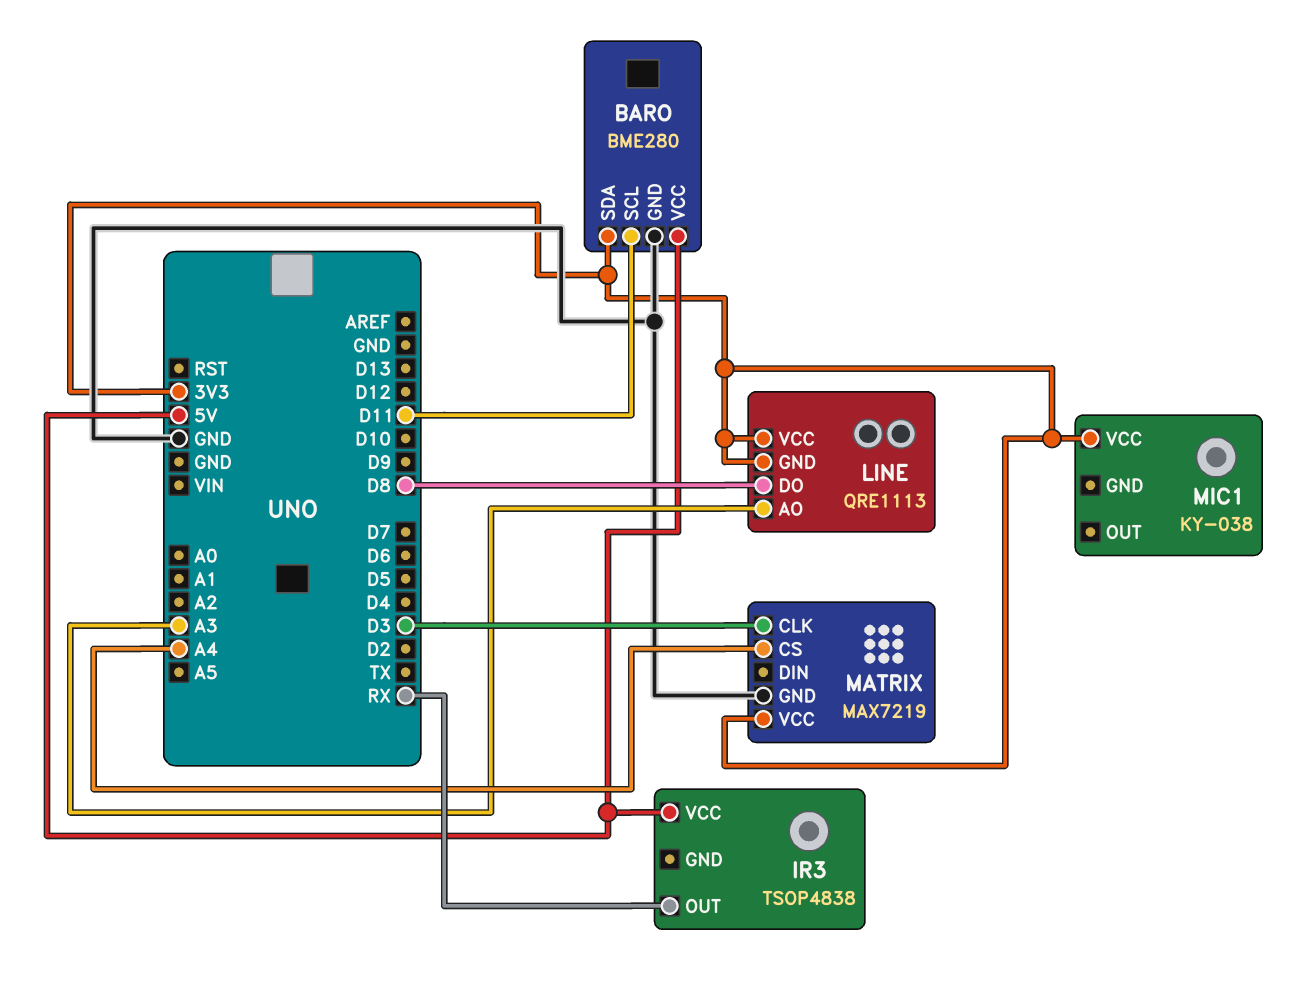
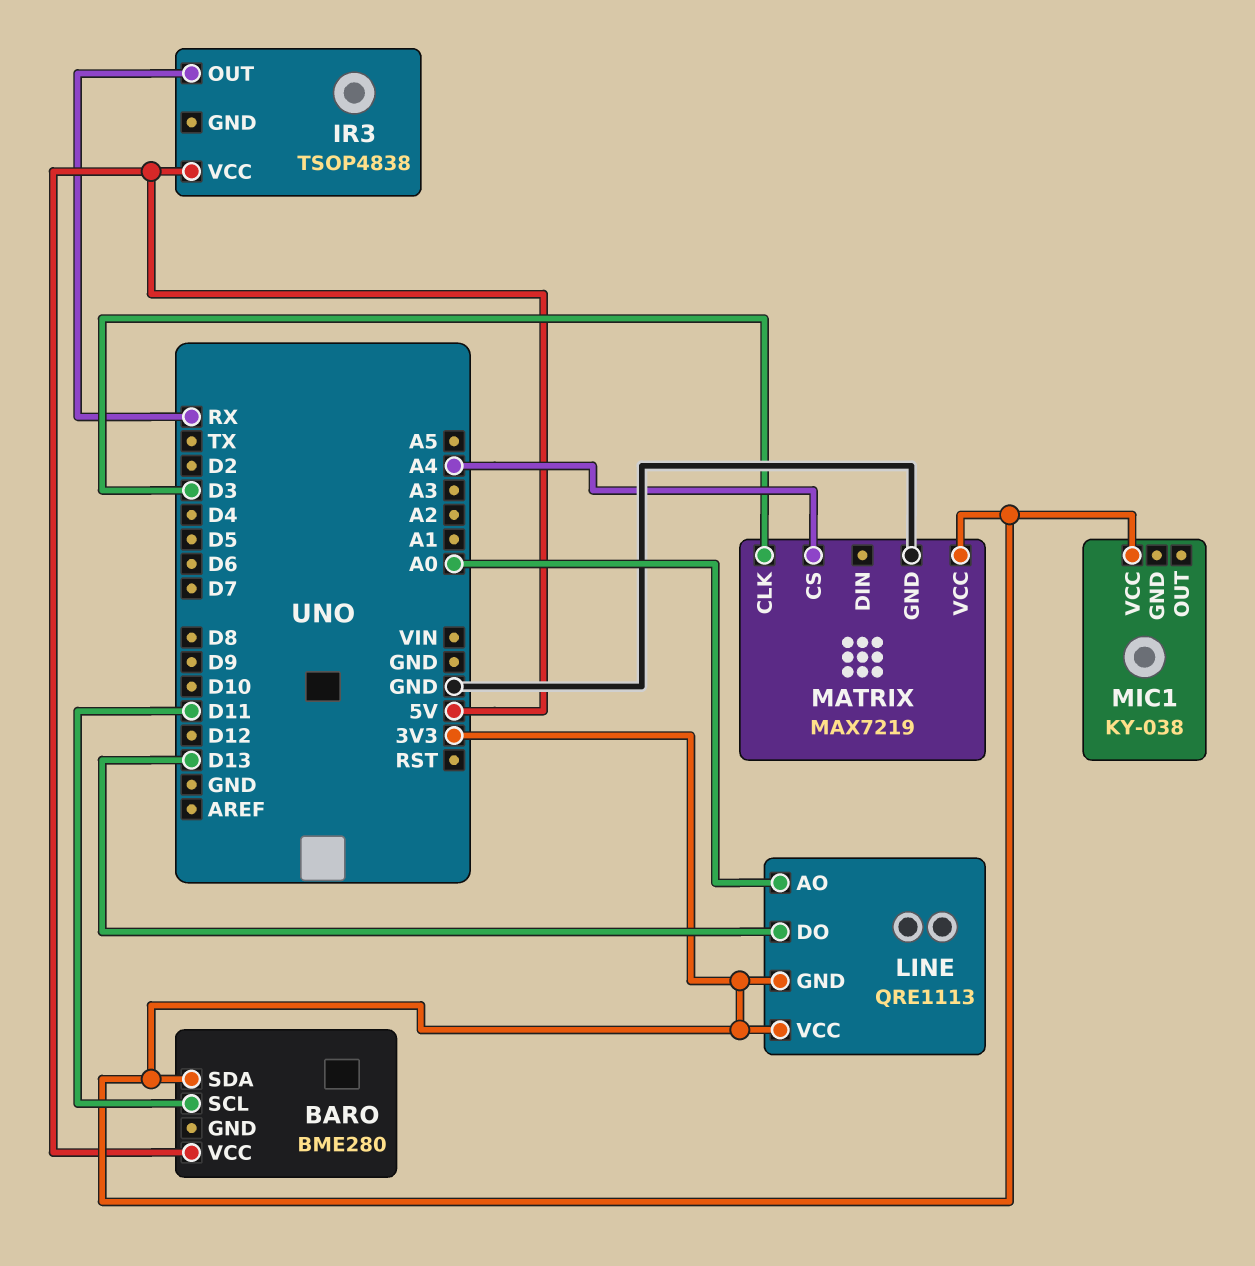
BARO pin GND: GND -> none
LINE pin AO: A3 -> A0
LINE pin DO: D8 -> D13

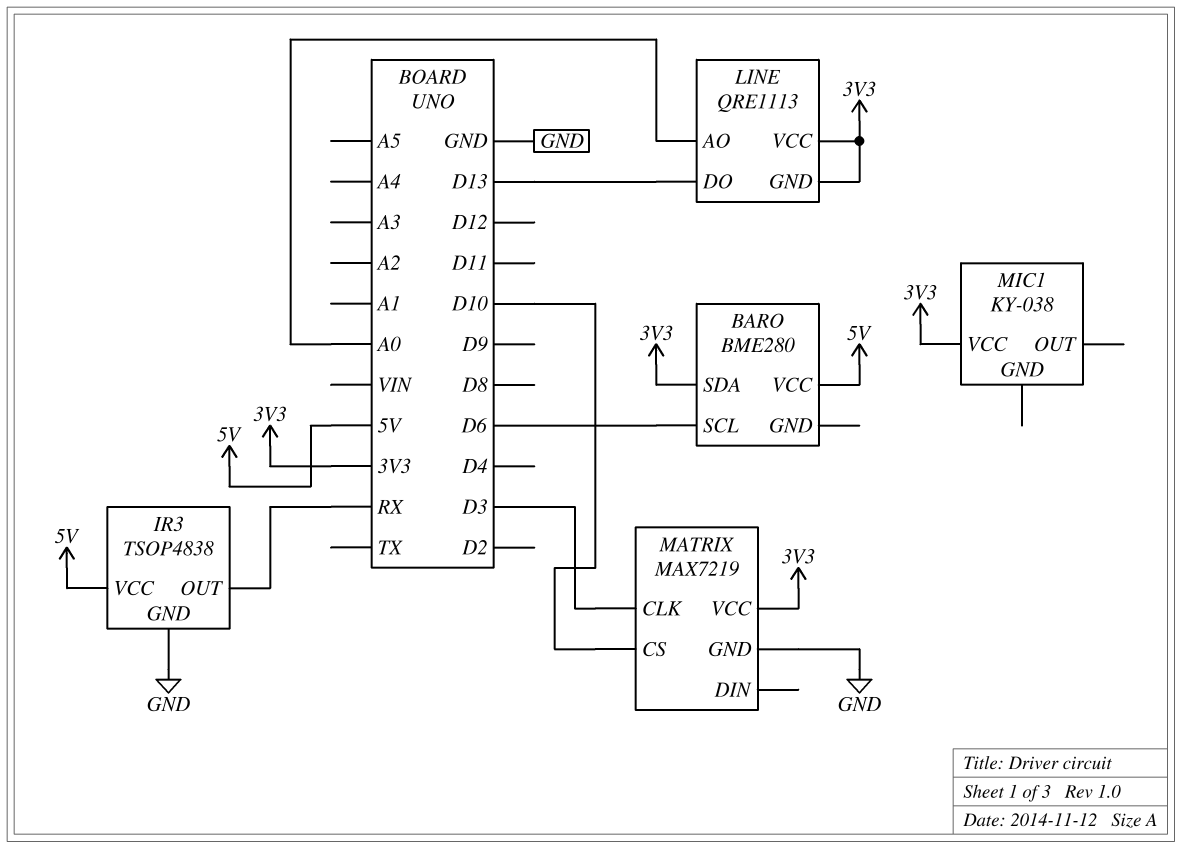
BARO pin SCL: D11 -> D6
IR3 pin GND: none -> GND
MATRIX pin CS: A4 -> D10

